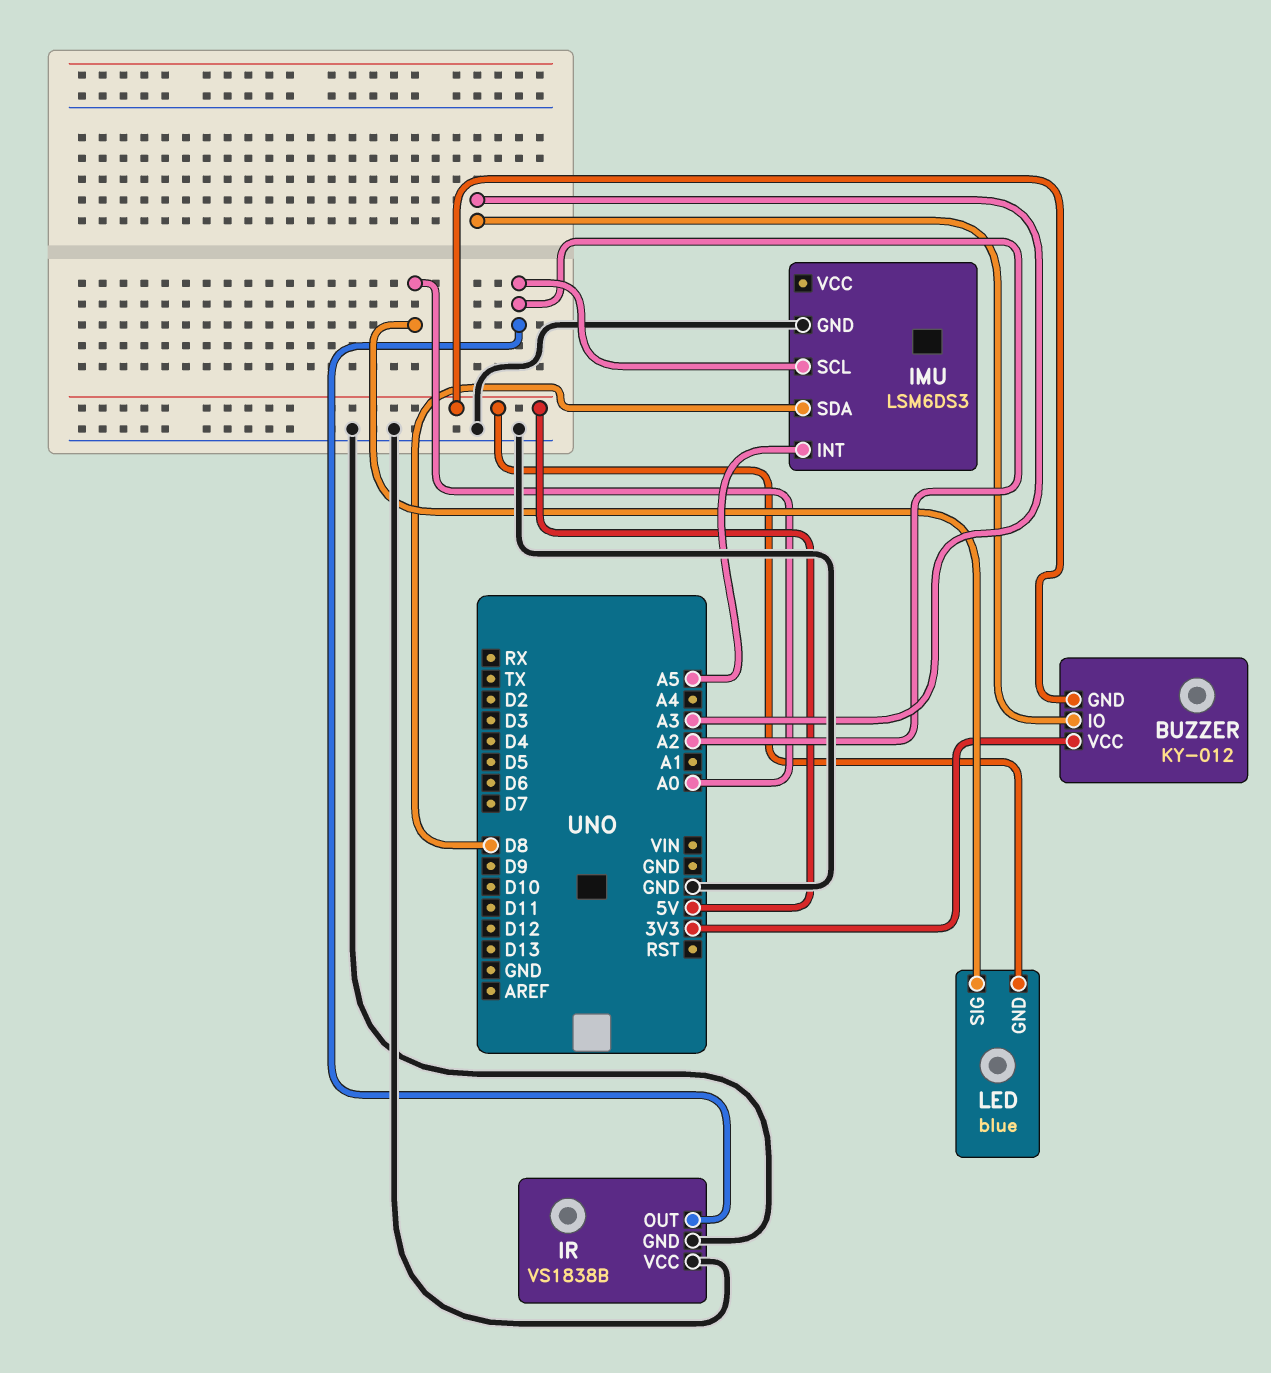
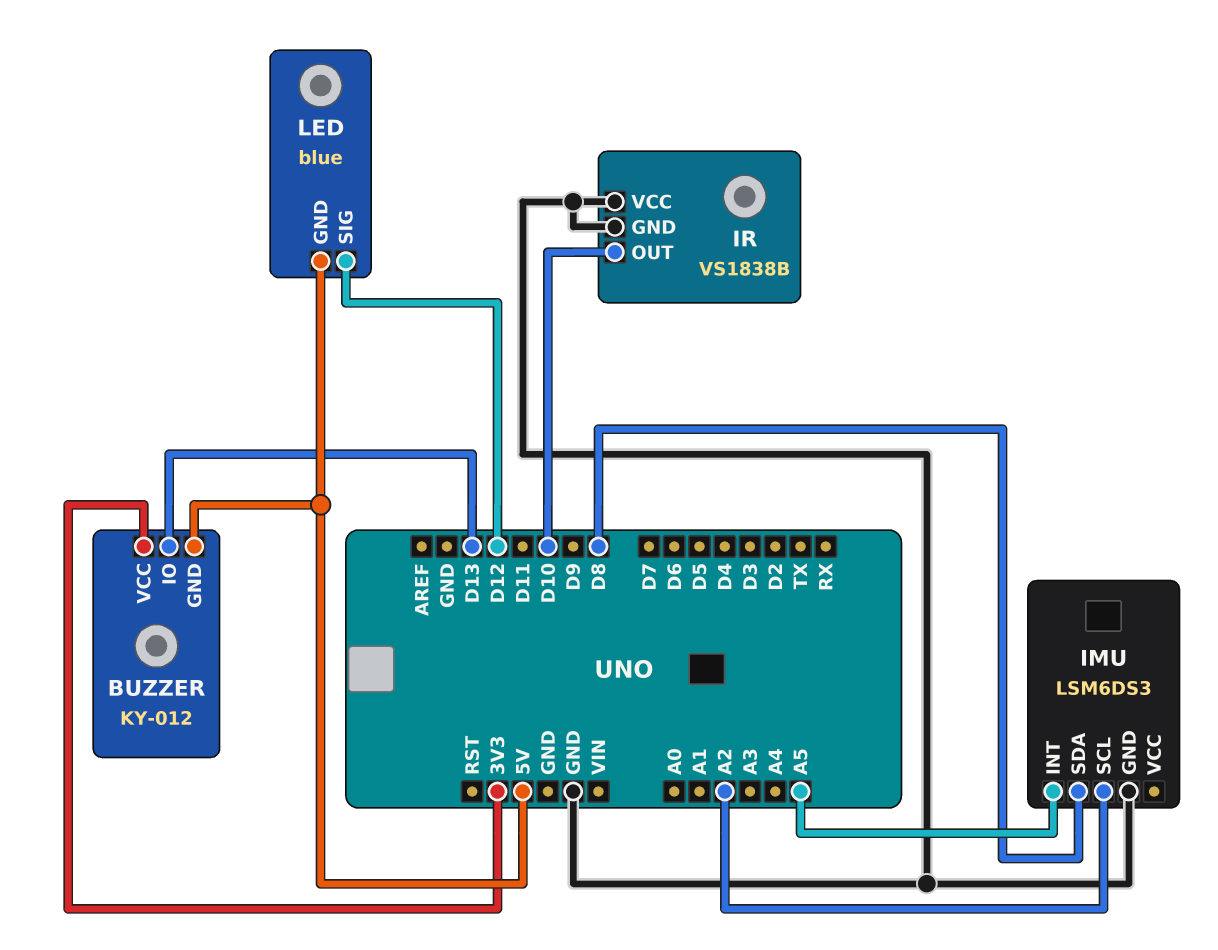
BUZZER pin IO: A3 -> D13
IR pin OUT: A2 -> D10
LED pin SIG: A0 -> D12

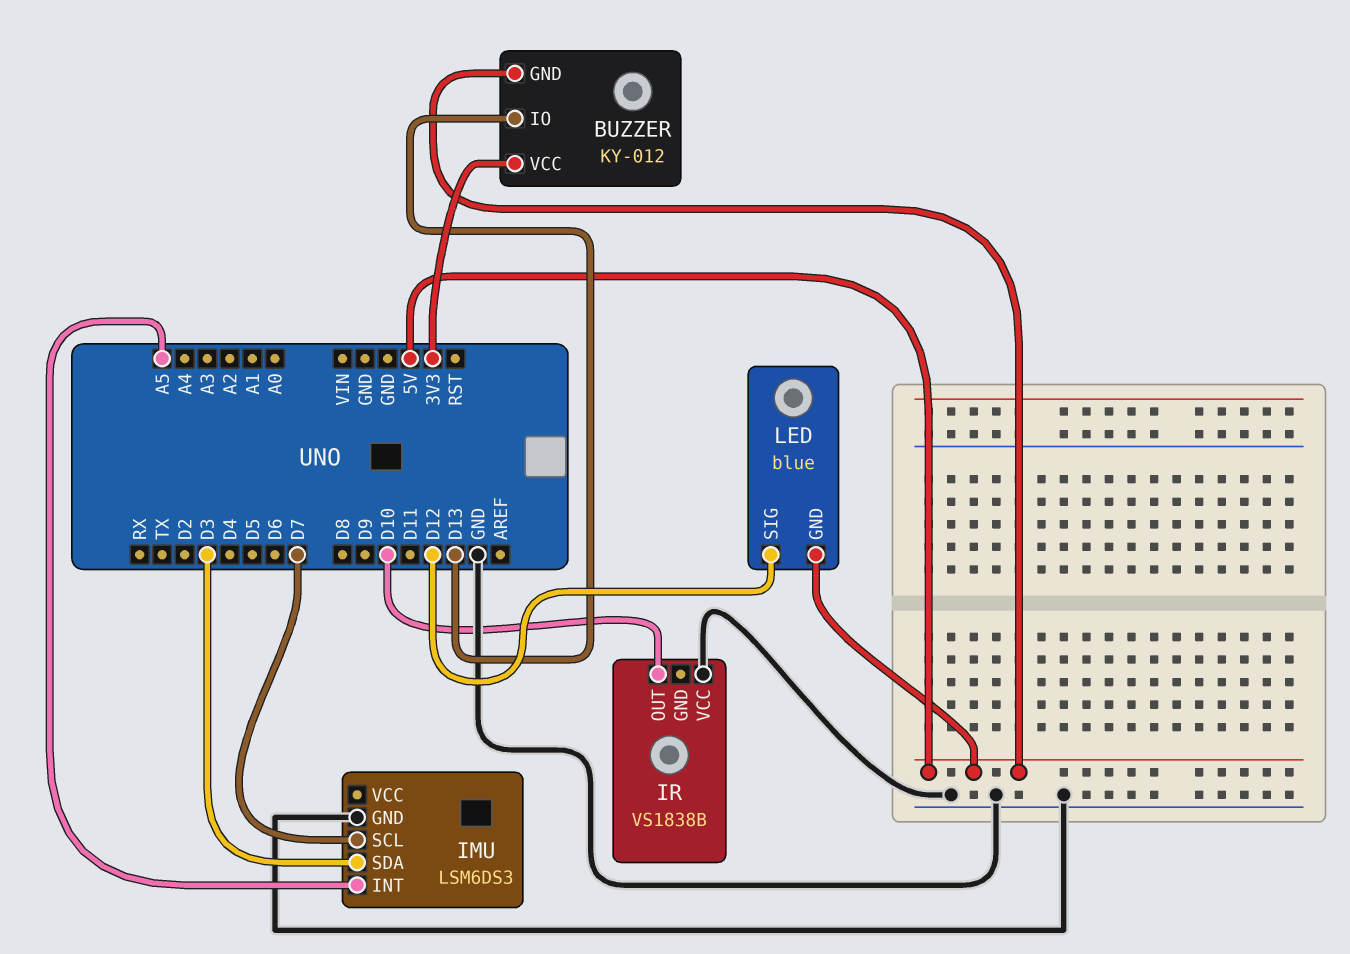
IMU pin SCL: A2 -> D7
IMU pin SDA: D8 -> D3
IR pin GND: GND -> none

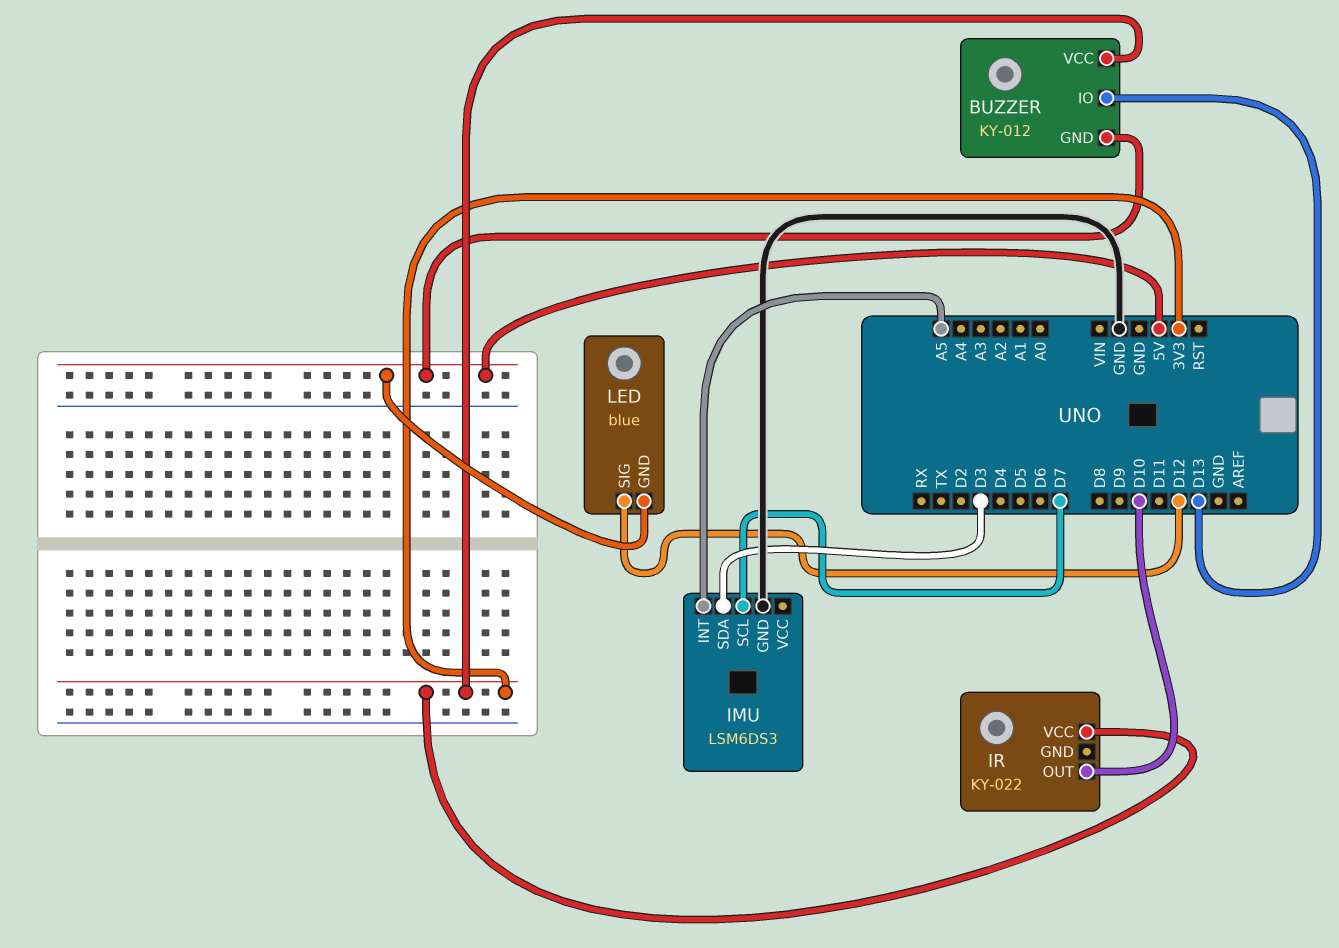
IR: VS1838B -> KY-022
IR pin VCC: GND -> 3V3

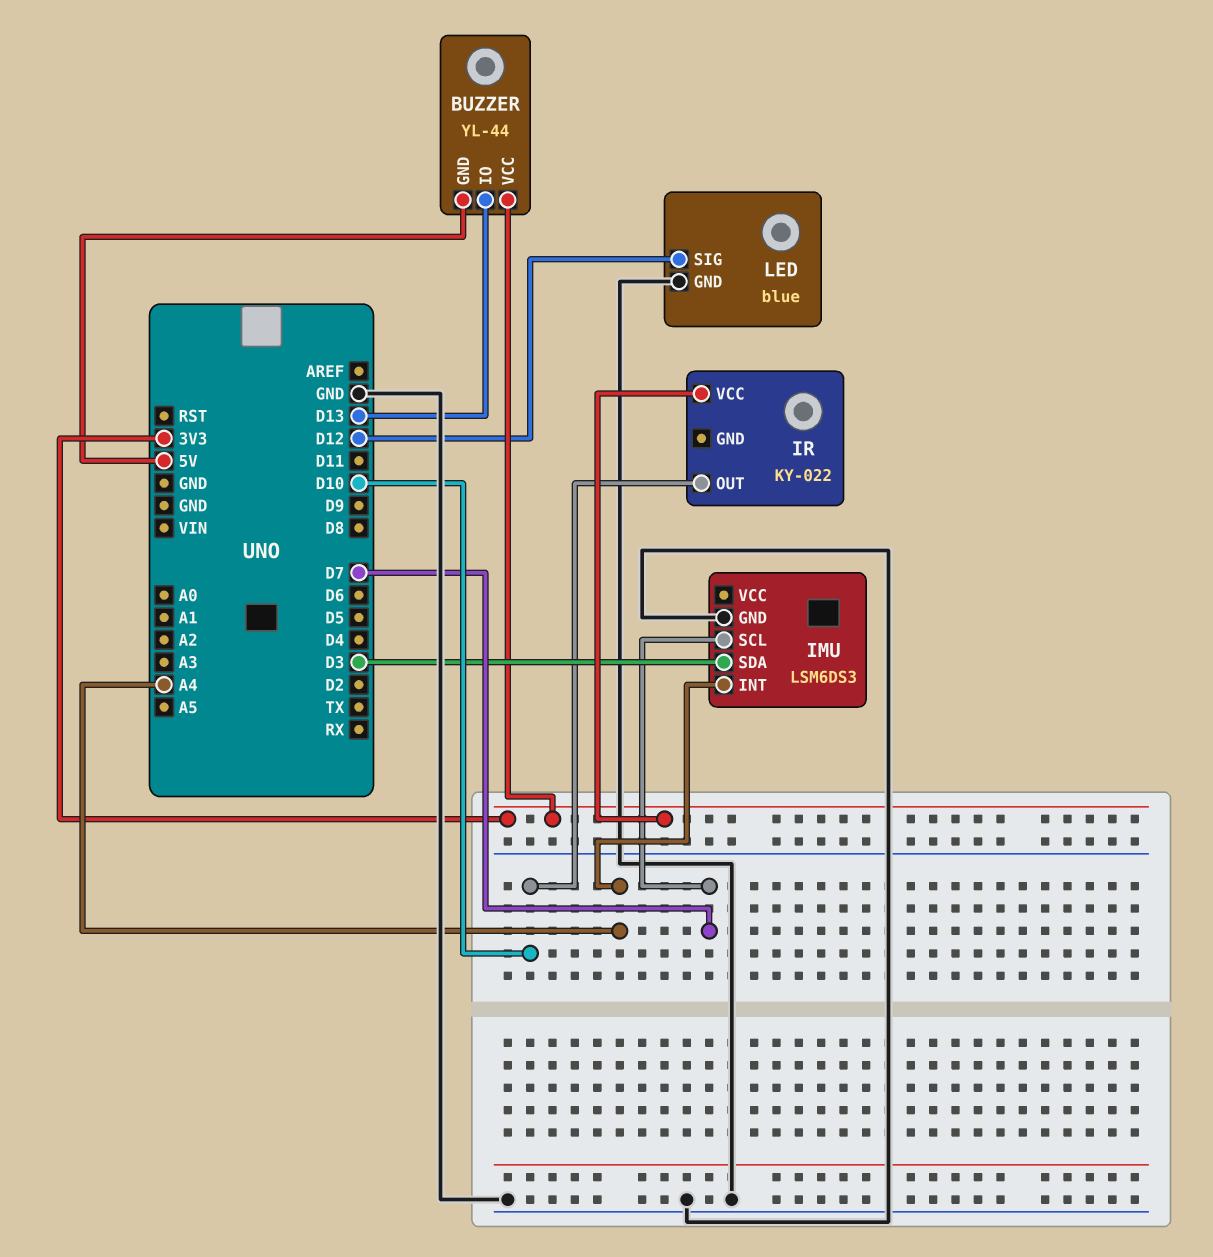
BUZZER: KY-012 -> YL-44
IMU pin INT: A5 -> A4
LED pin GND: 5V -> GND

